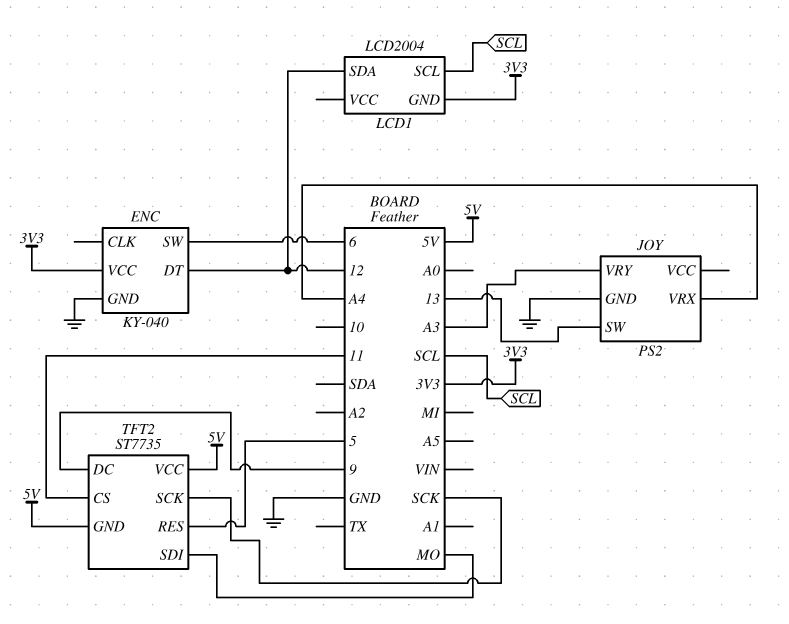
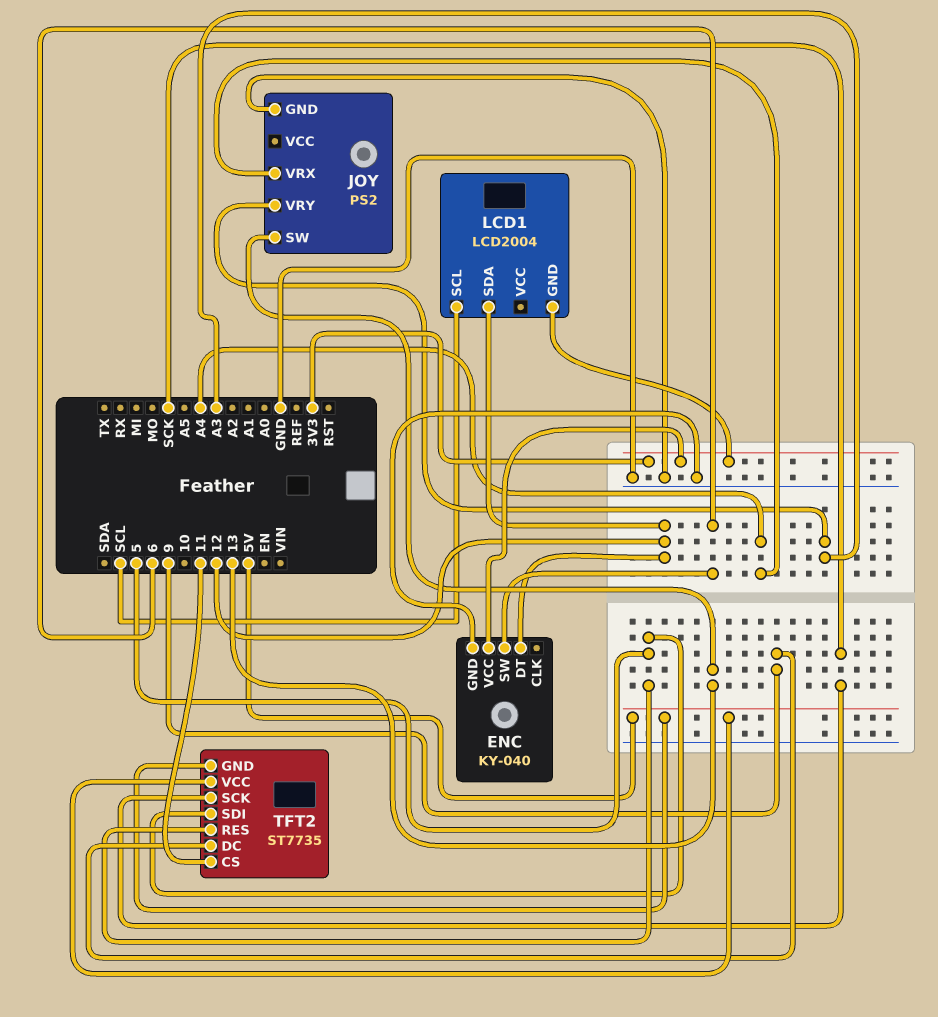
TFT2 pin SDI: MO -> 5

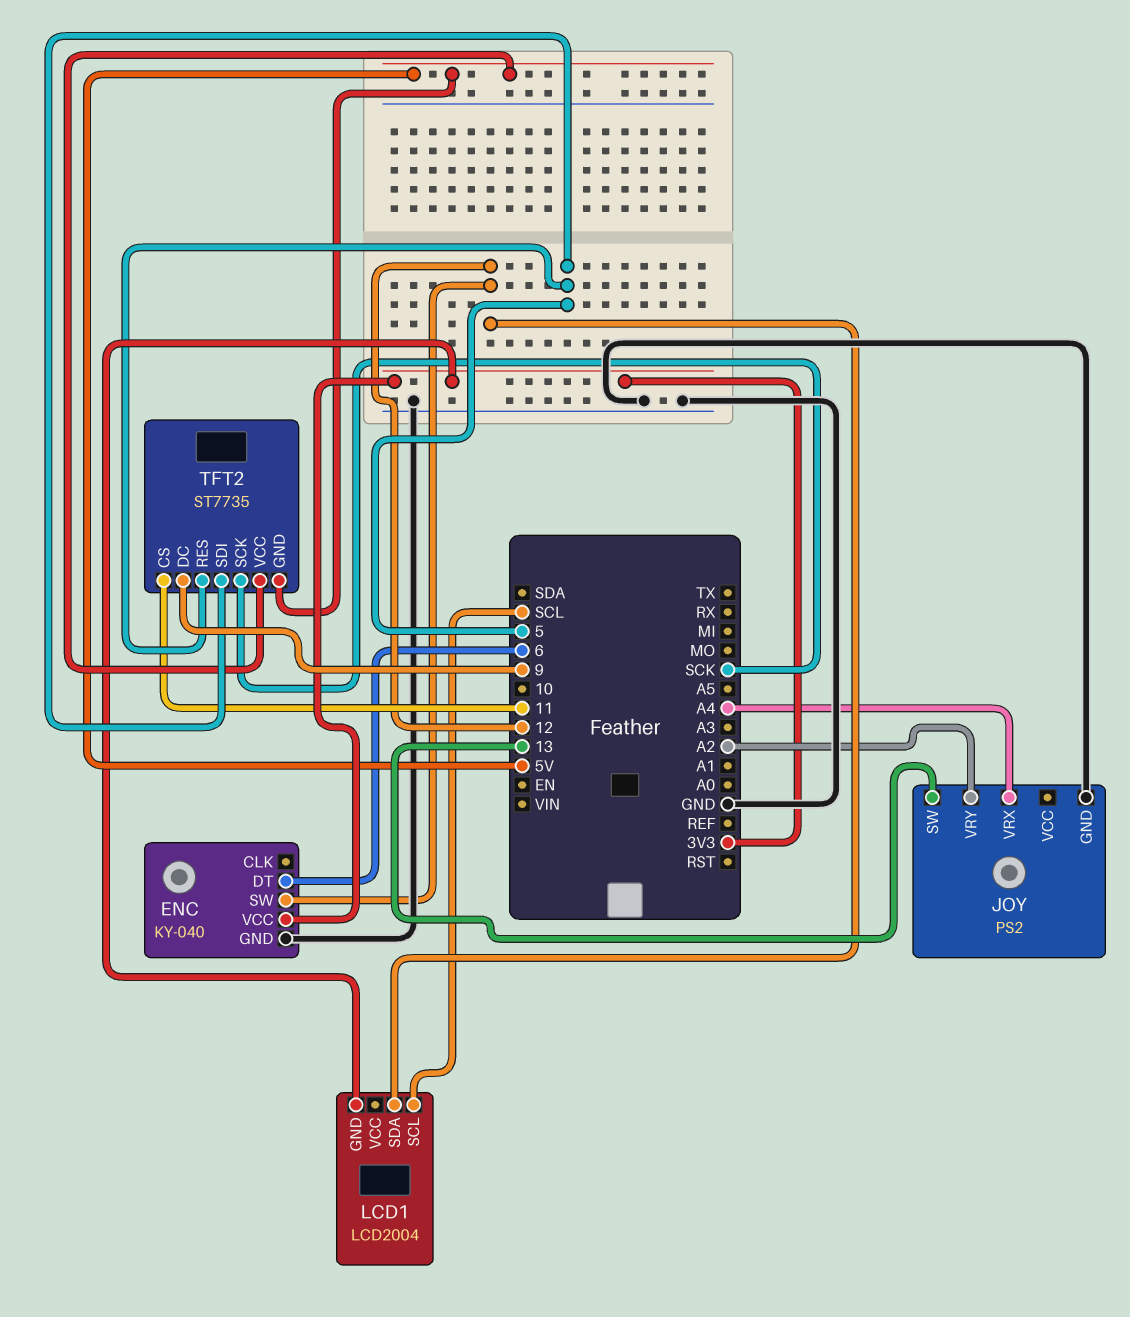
ENC pin DT: 12 -> 6
ENC pin SW: 6 -> 12
JOY pin VRY: A3 -> A2

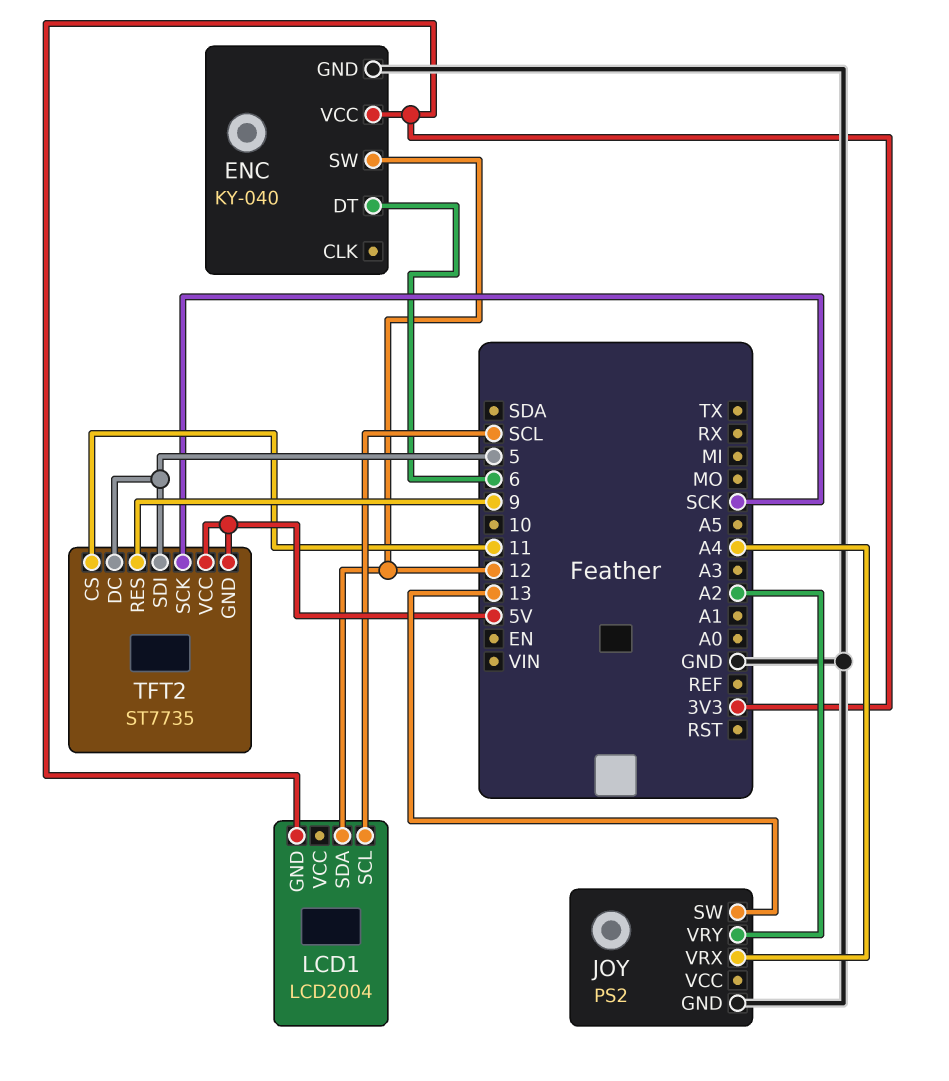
TFT2 pin DC: 9 -> 5
TFT2 pin RES: 5 -> 9

